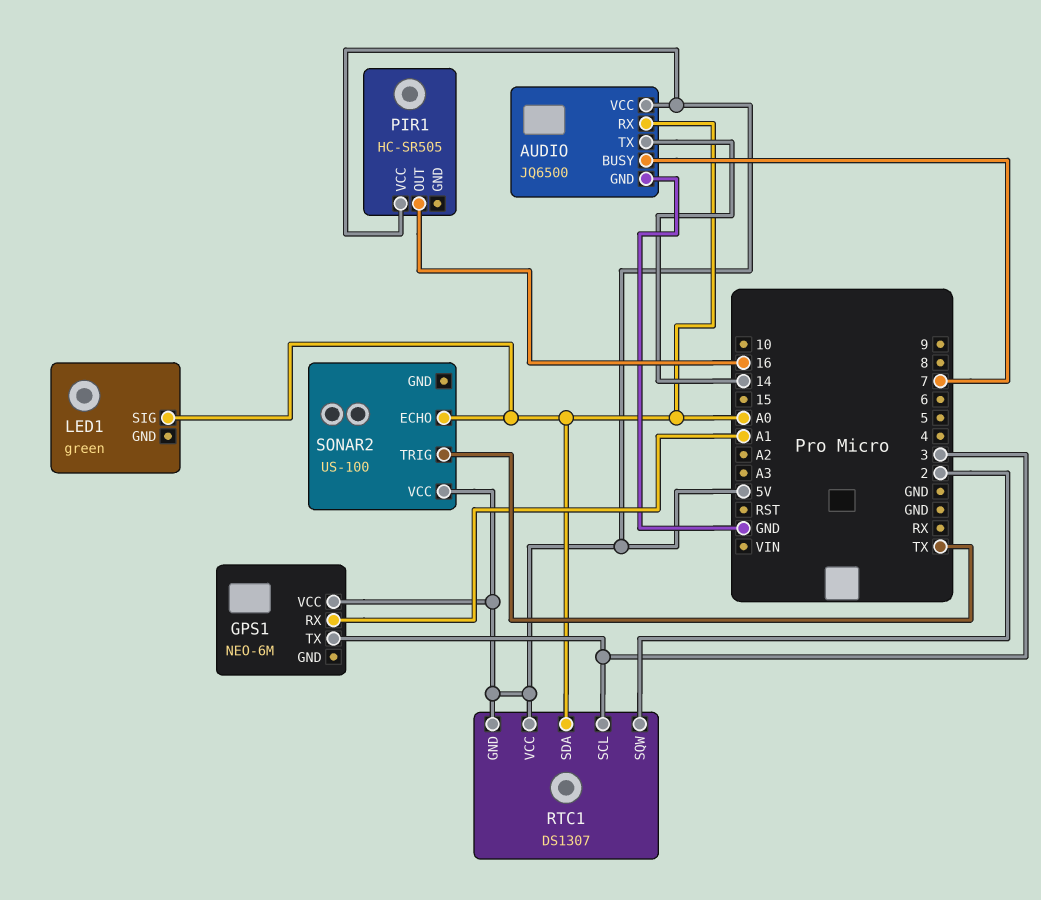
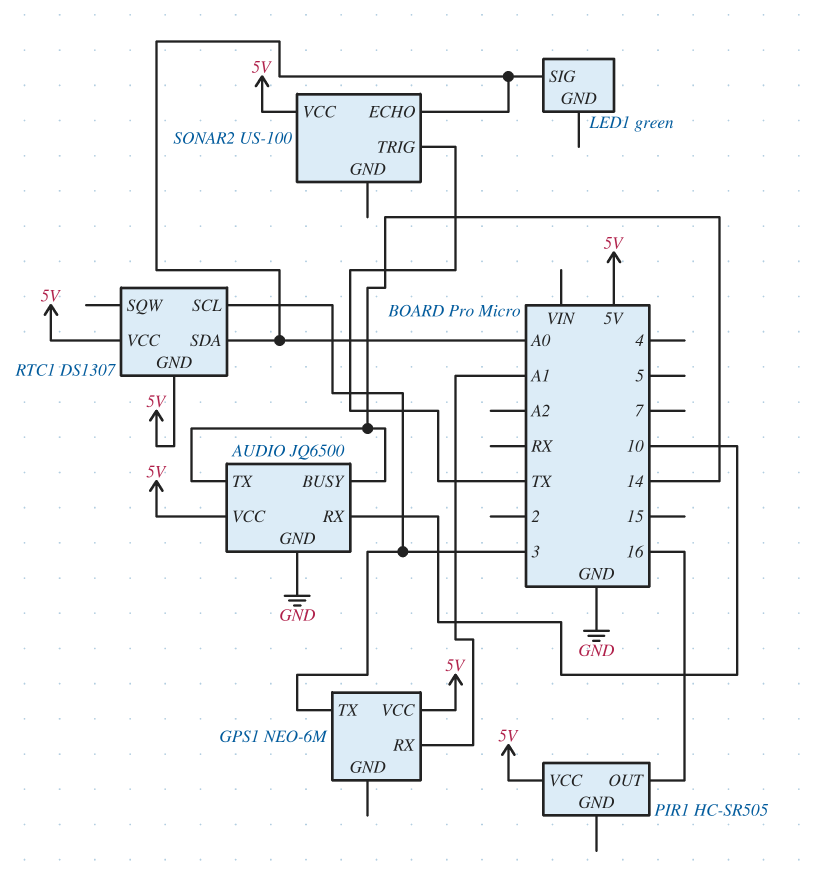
AUDIO pin BUSY: 7 -> 14
AUDIO pin RX: A0 -> 10
RTC1 pin SQW: 2 -> none

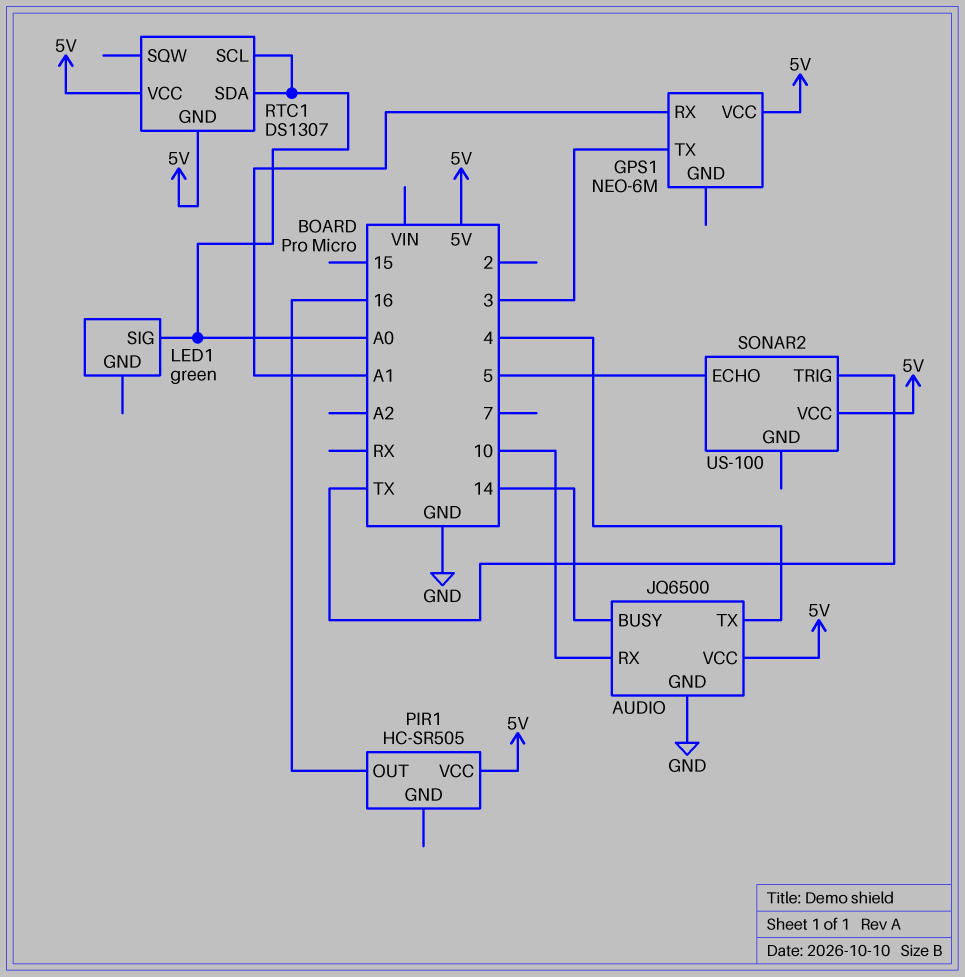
AUDIO pin TX: 14 -> 4
RTC1 pin SCL: 3 -> A0
SONAR2 pin ECHO: A0 -> 5

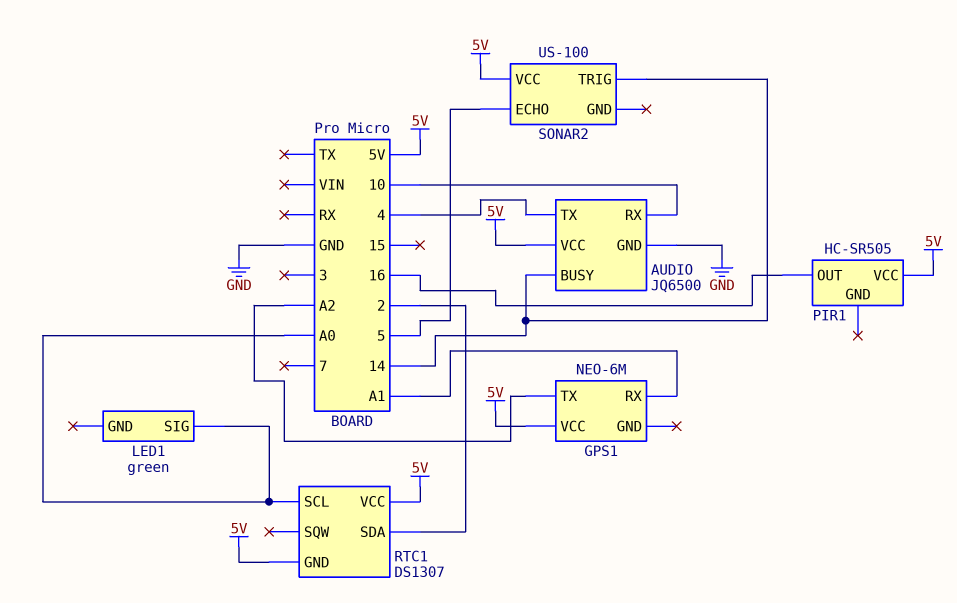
GPS1 pin TX: 3 -> A2
RTC1 pin SDA: A0 -> 2
SONAR2 pin TRIG: TX -> 14

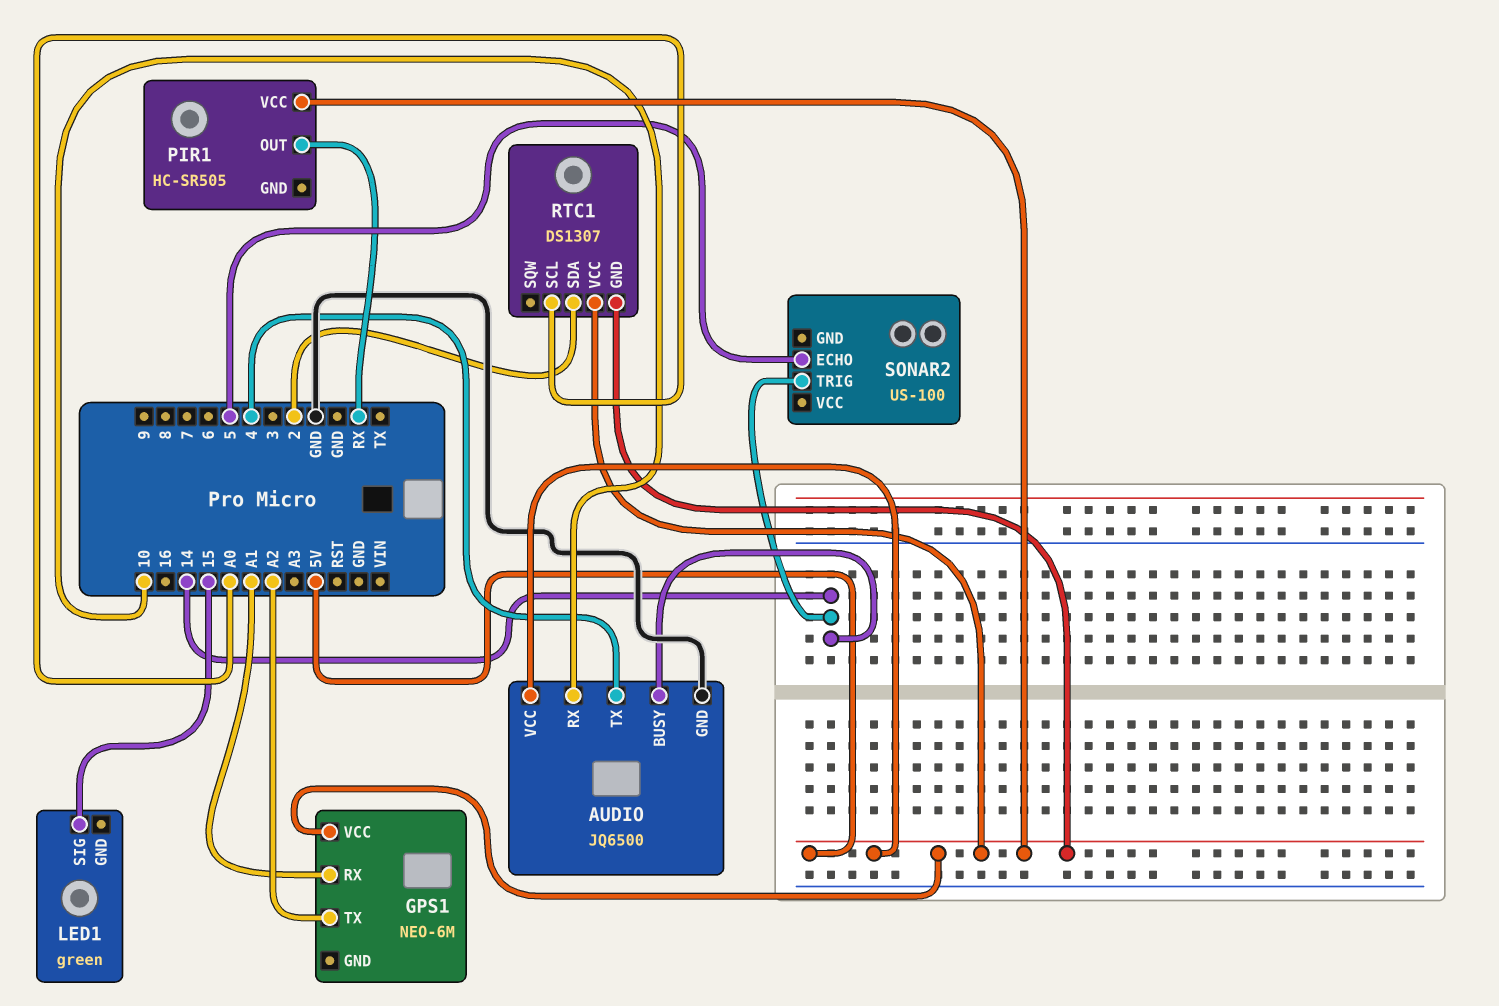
LED1 pin SIG: A0 -> 15
PIR1 pin OUT: 16 -> RX
SONAR2 pin VCC: 5V -> none

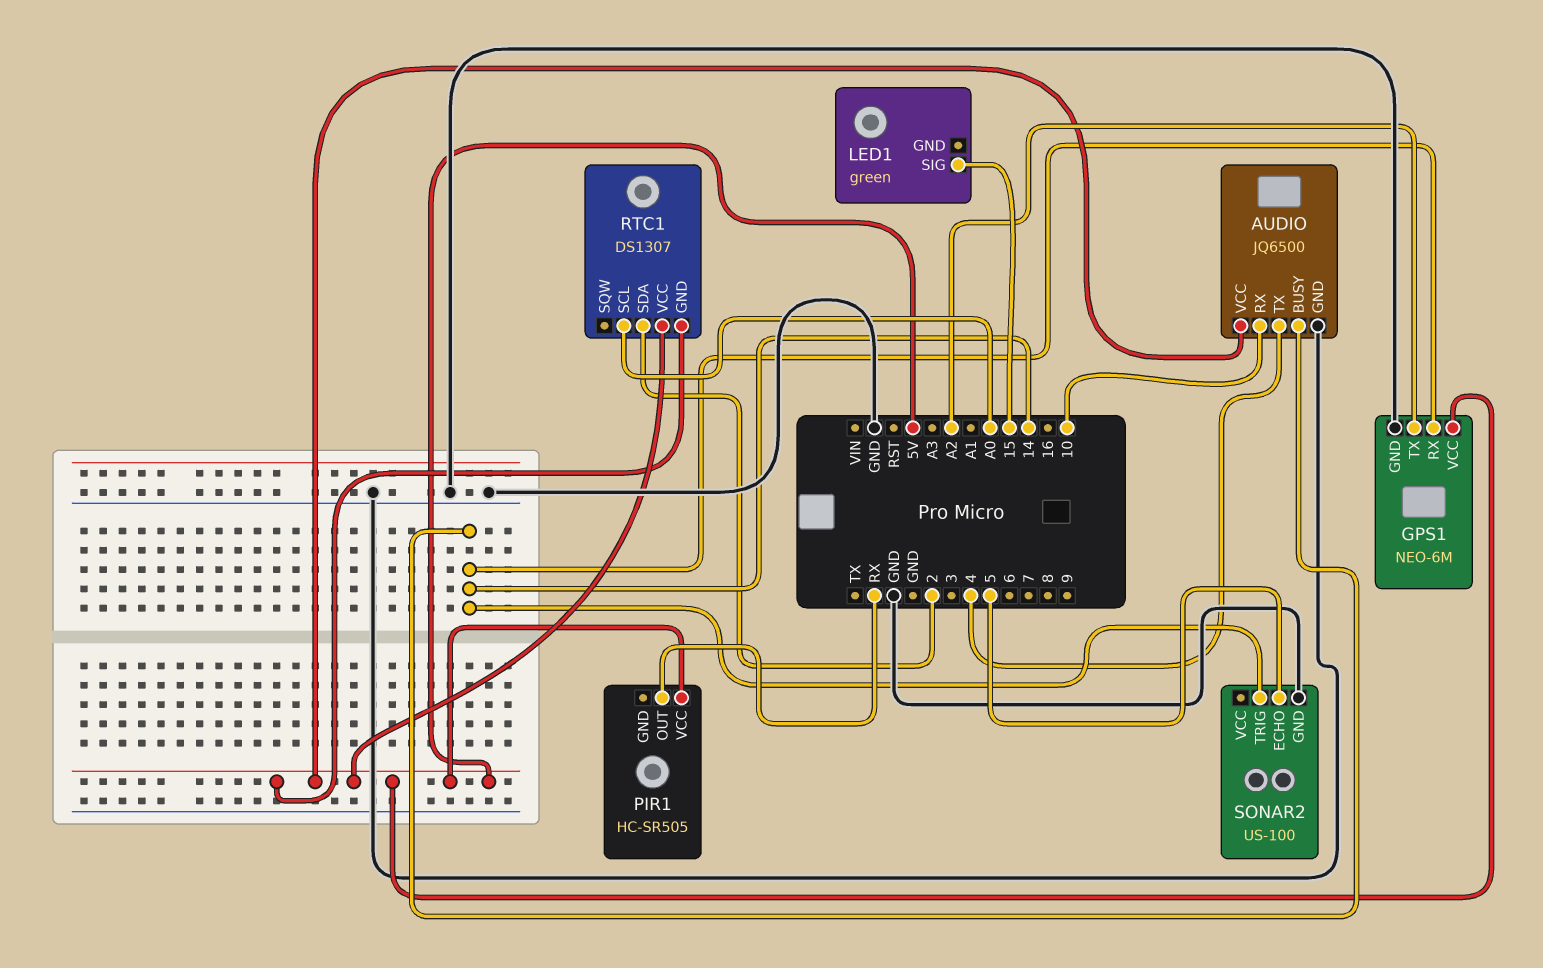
GPS1 pin GND: none -> GND
GPS1 pin RX: A1 -> 14
SONAR2 pin GND: none -> GND

